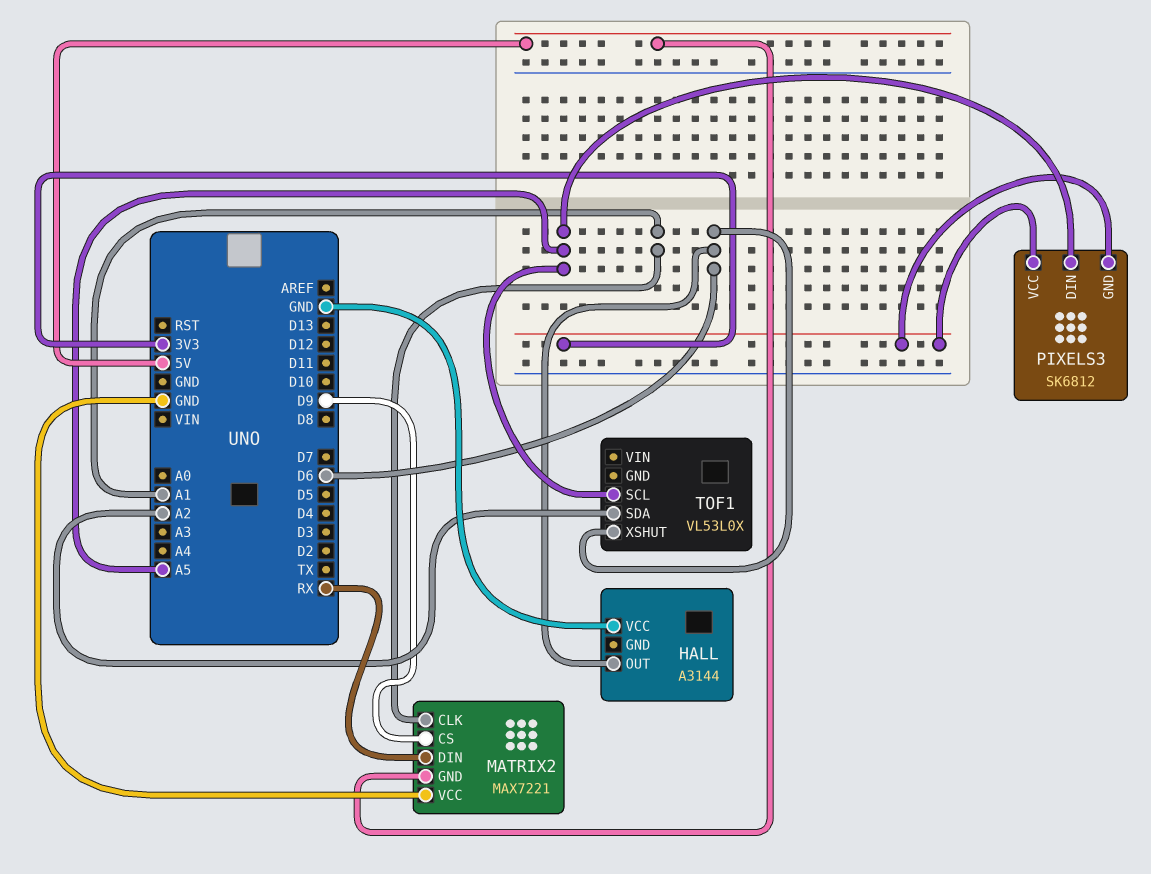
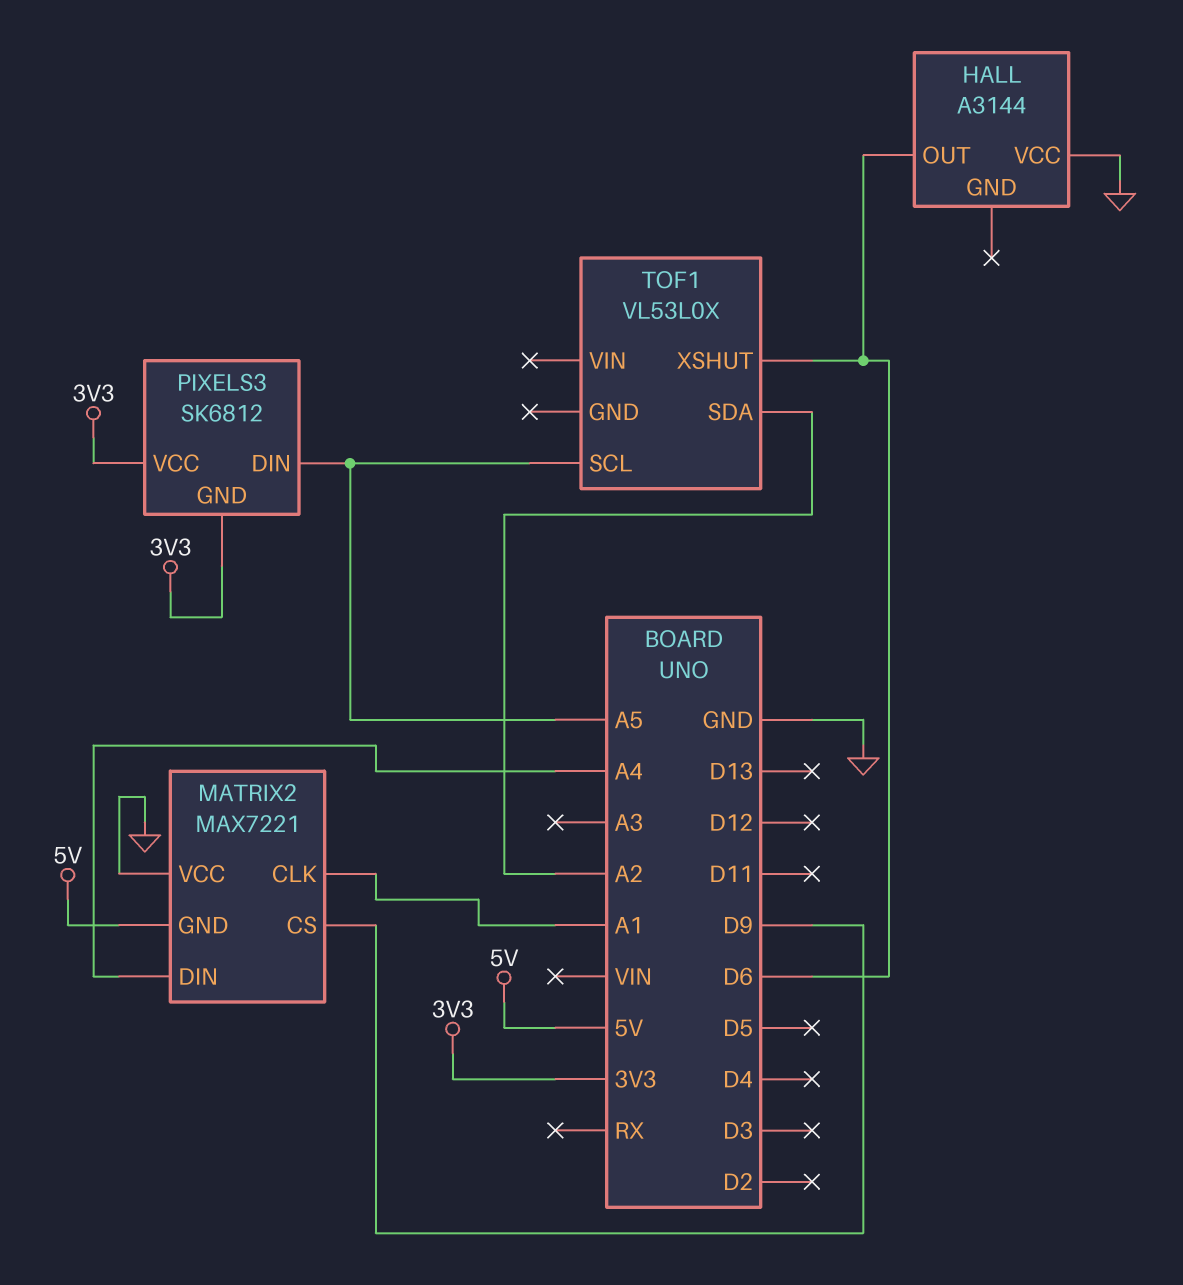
MATRIX2 pin DIN: RX -> A4

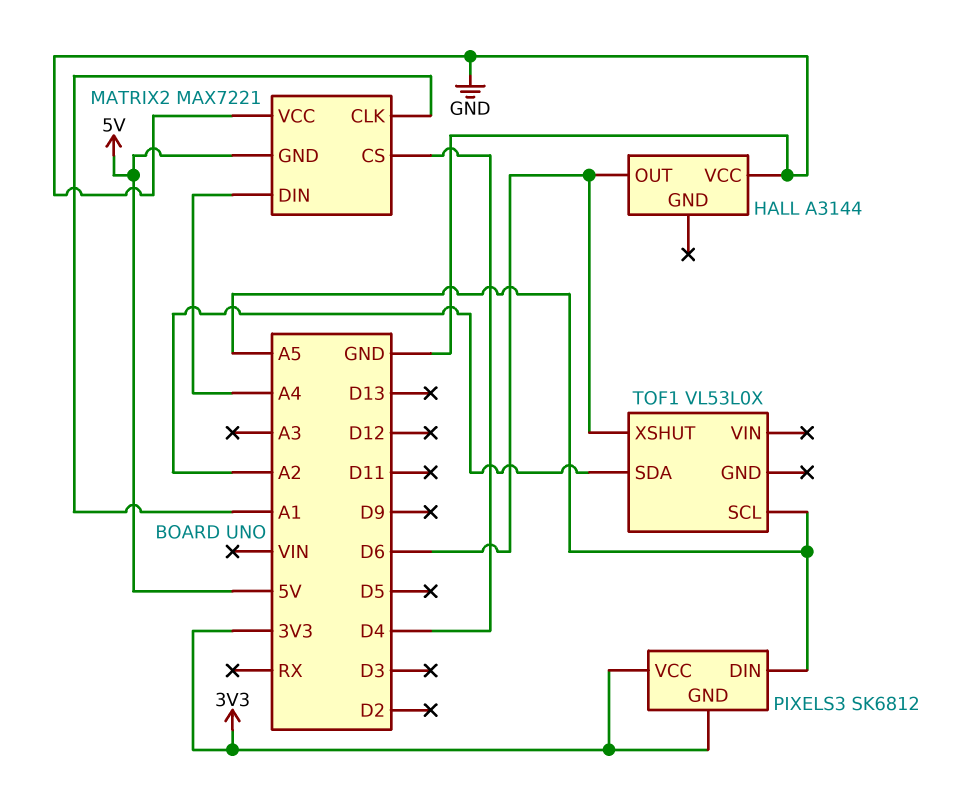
MATRIX2 pin CS: D9 -> D4

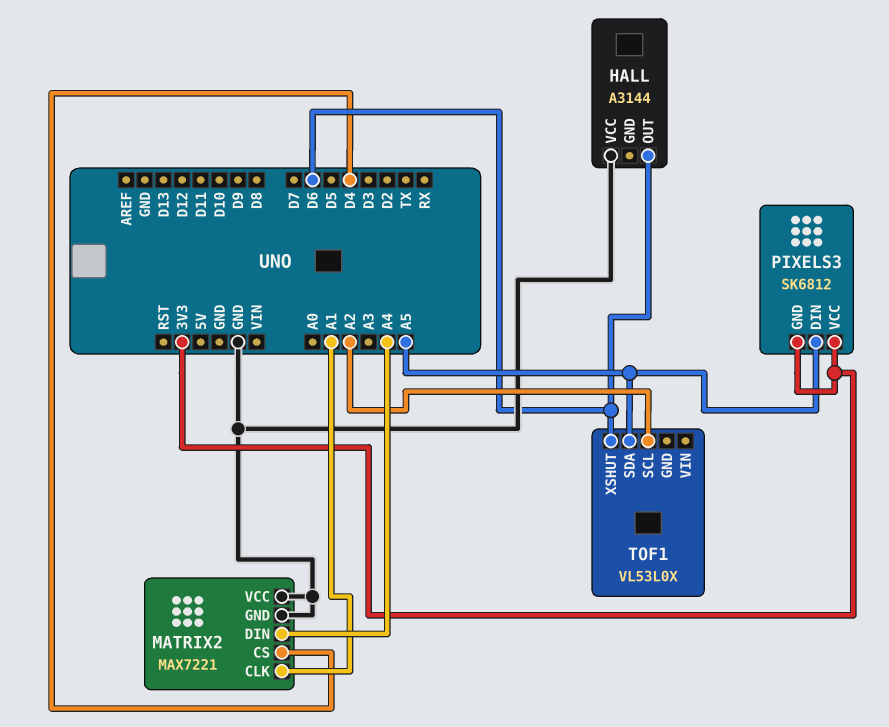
MATRIX2 pin GND: 5V -> GND
TOF1 pin SCL: A5 -> A2
TOF1 pin SDA: A2 -> A5

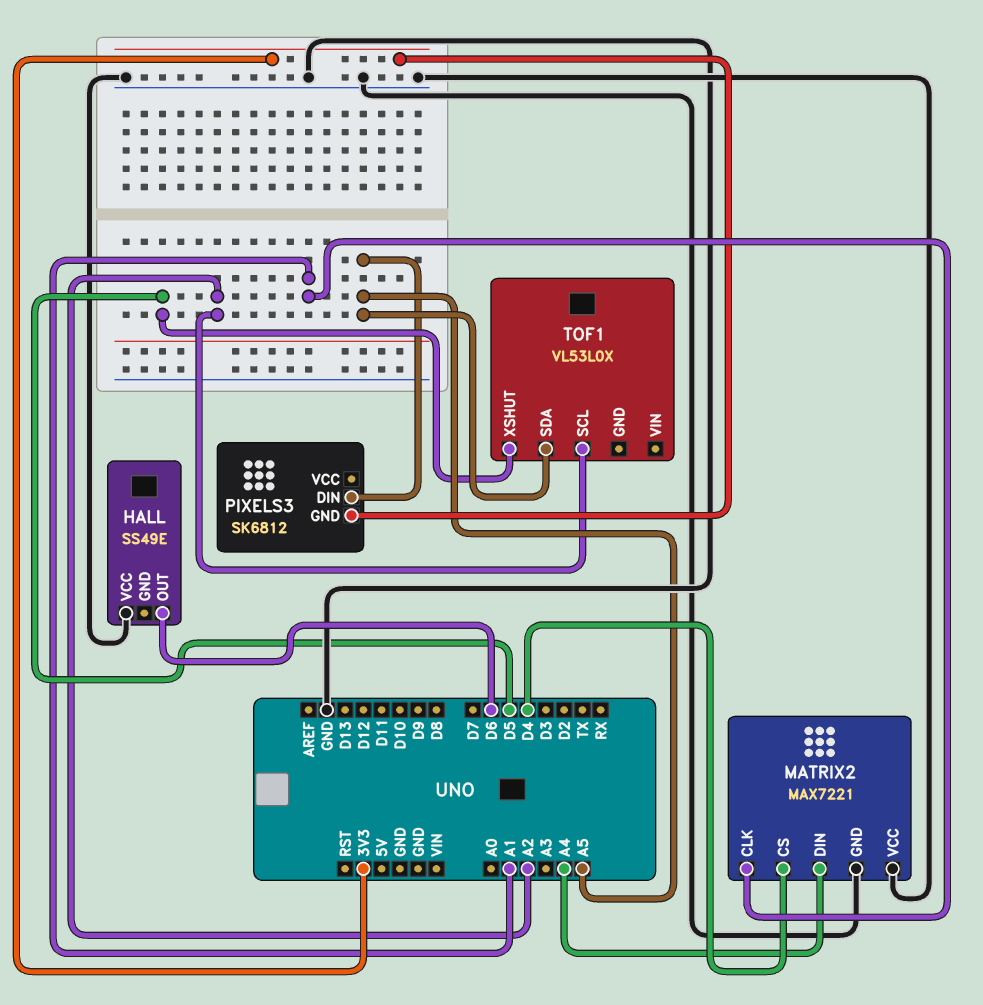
HALL: A3144 -> SS49E
PIXELS3 pin VCC: 3V3 -> none
TOF1 pin XSHUT: D6 -> D5

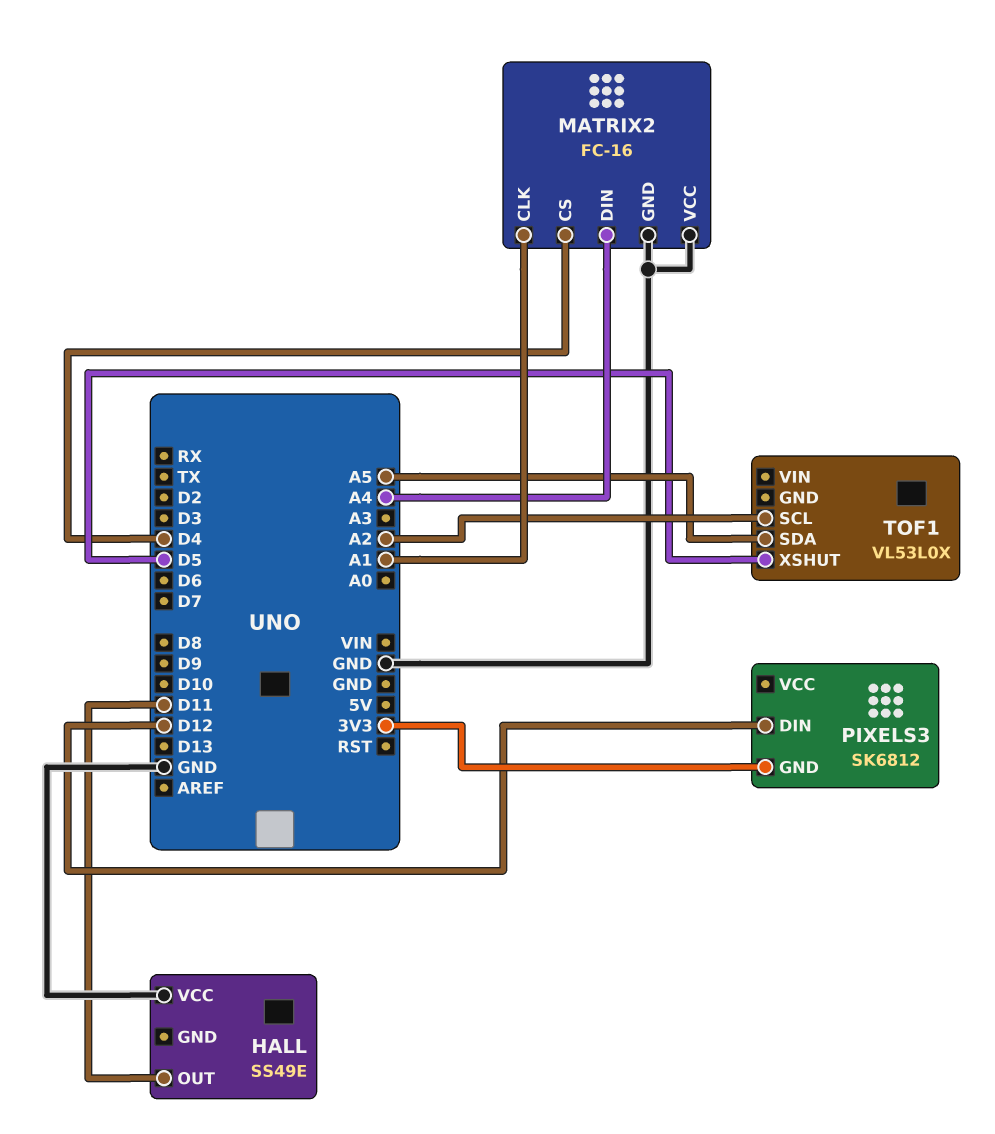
HALL pin OUT: D6 -> D11
MATRIX2: MAX7221 -> FC-16
PIXELS3 pin DIN: A5 -> D12

